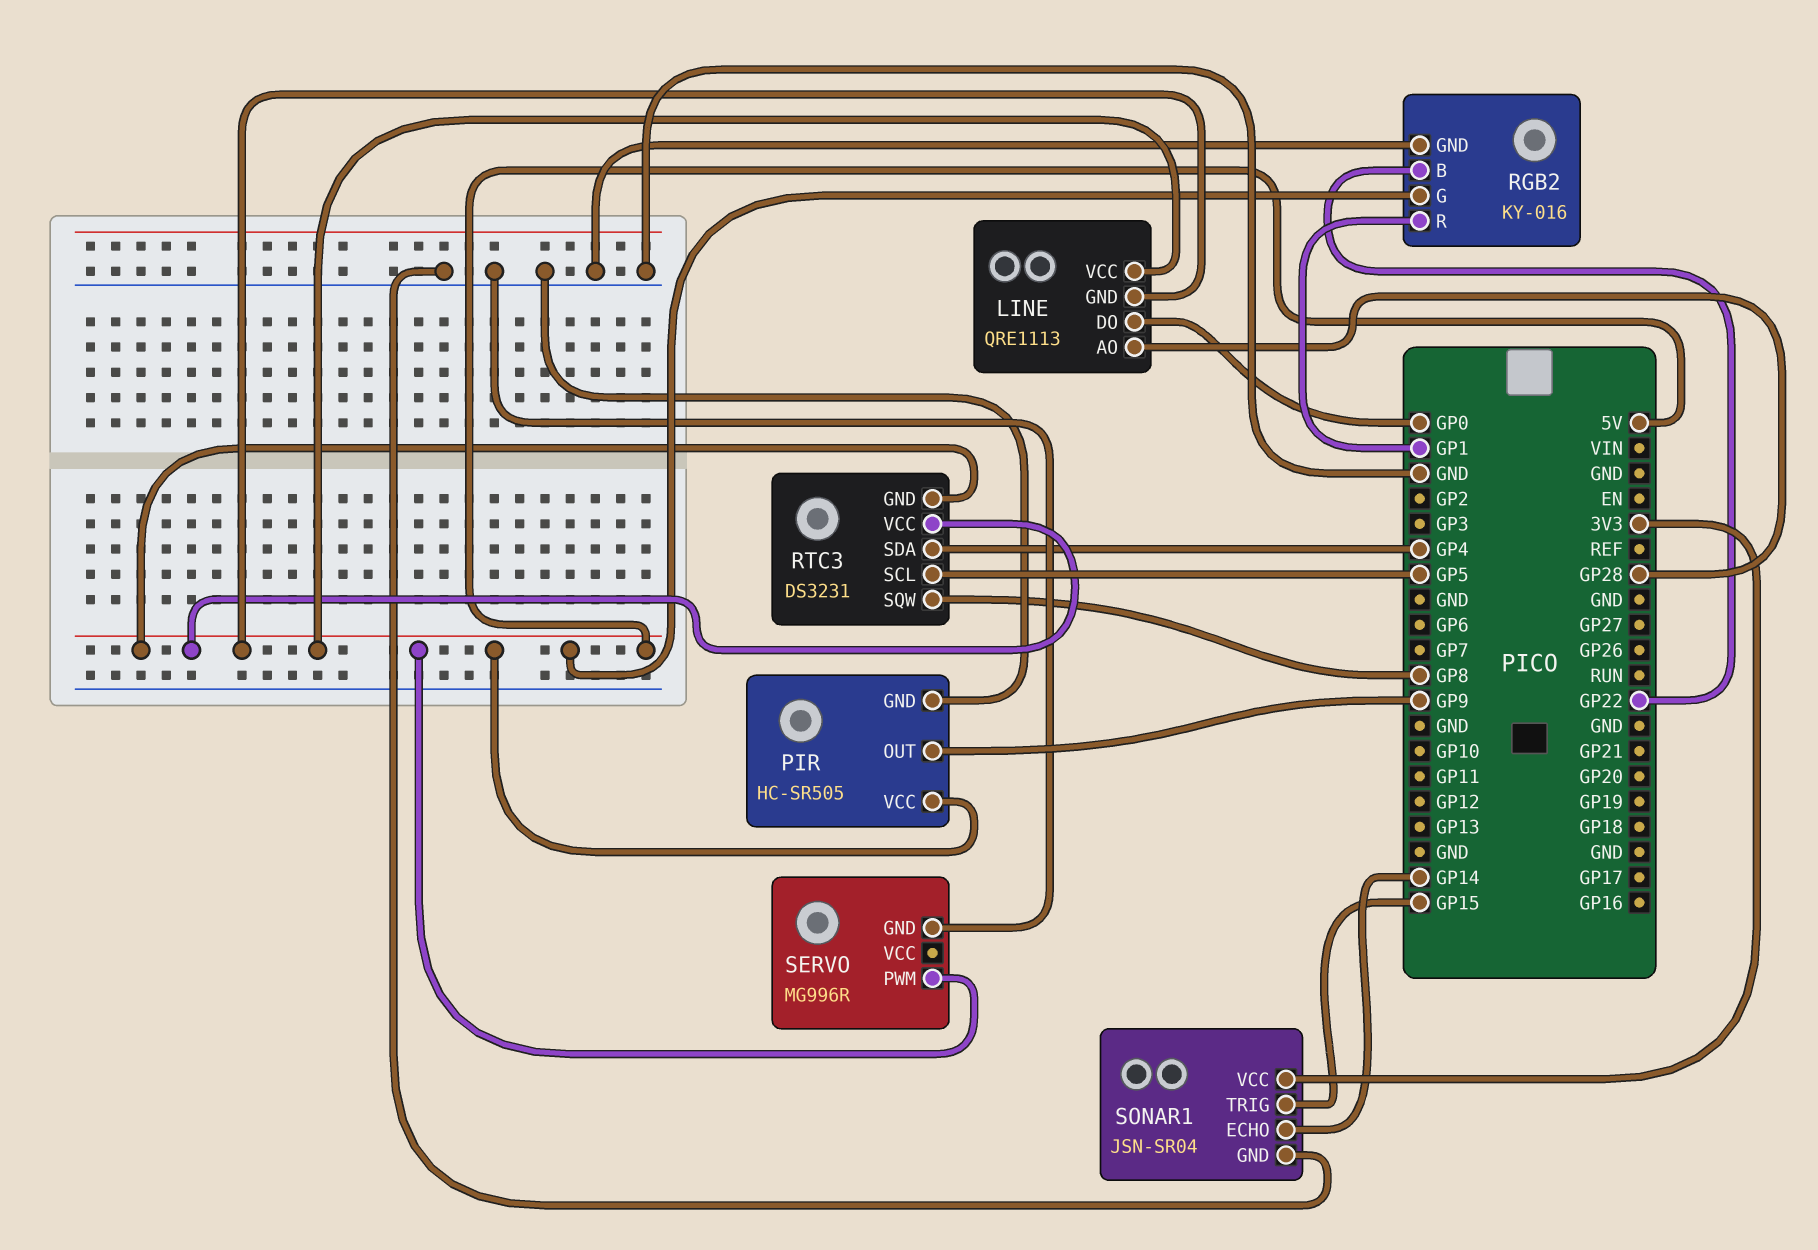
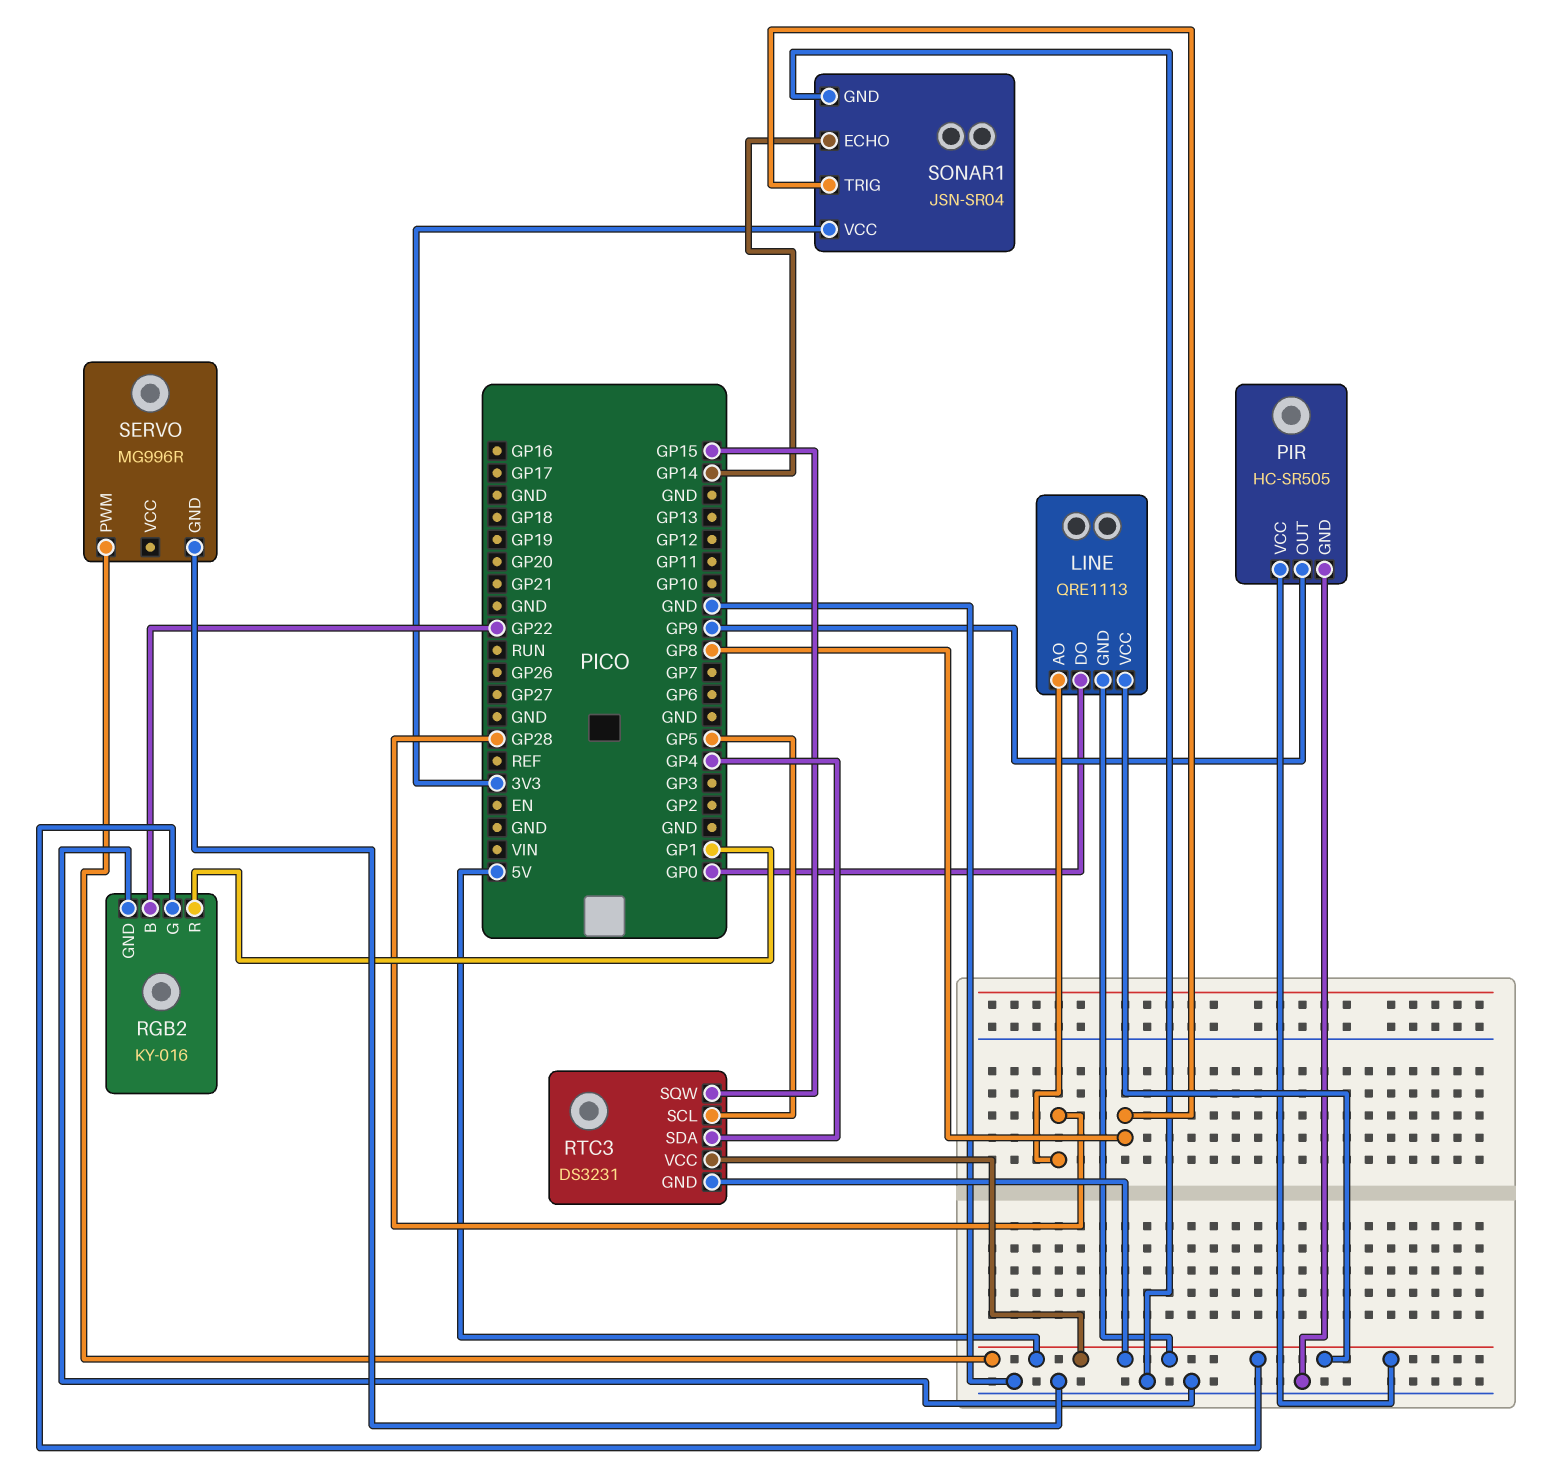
RTC3 pin SQW: GP8 -> GP15
SONAR1 pin TRIG: GP15 -> GP8

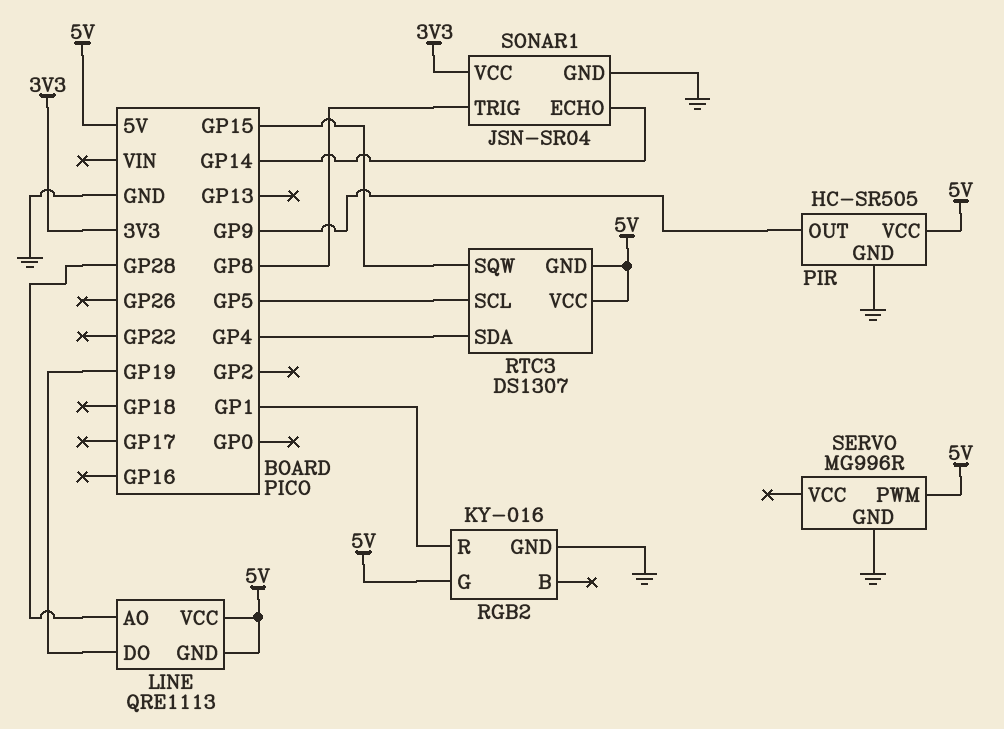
LINE pin DO: GP0 -> GP19
RGB2 pin B: GP22 -> none
RTC3: DS3231 -> DS1307

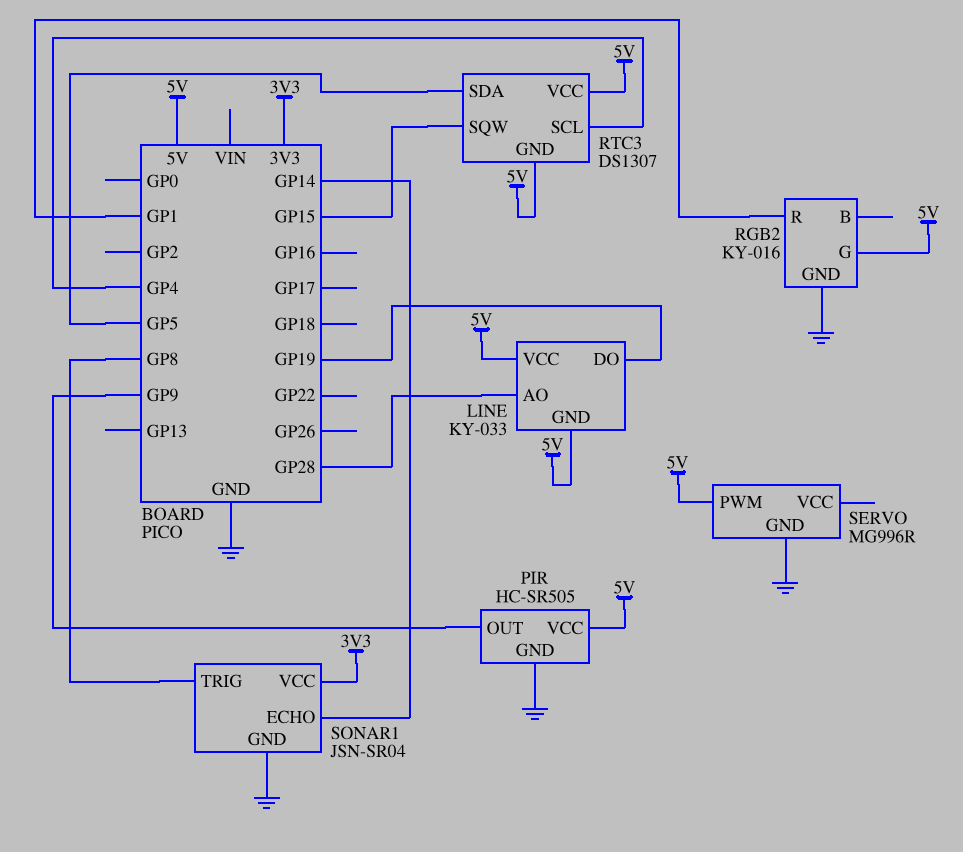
LINE: QRE1113 -> KY-033
RTC3 pin SCL: GP5 -> GP4
RTC3 pin SDA: GP4 -> GP5

